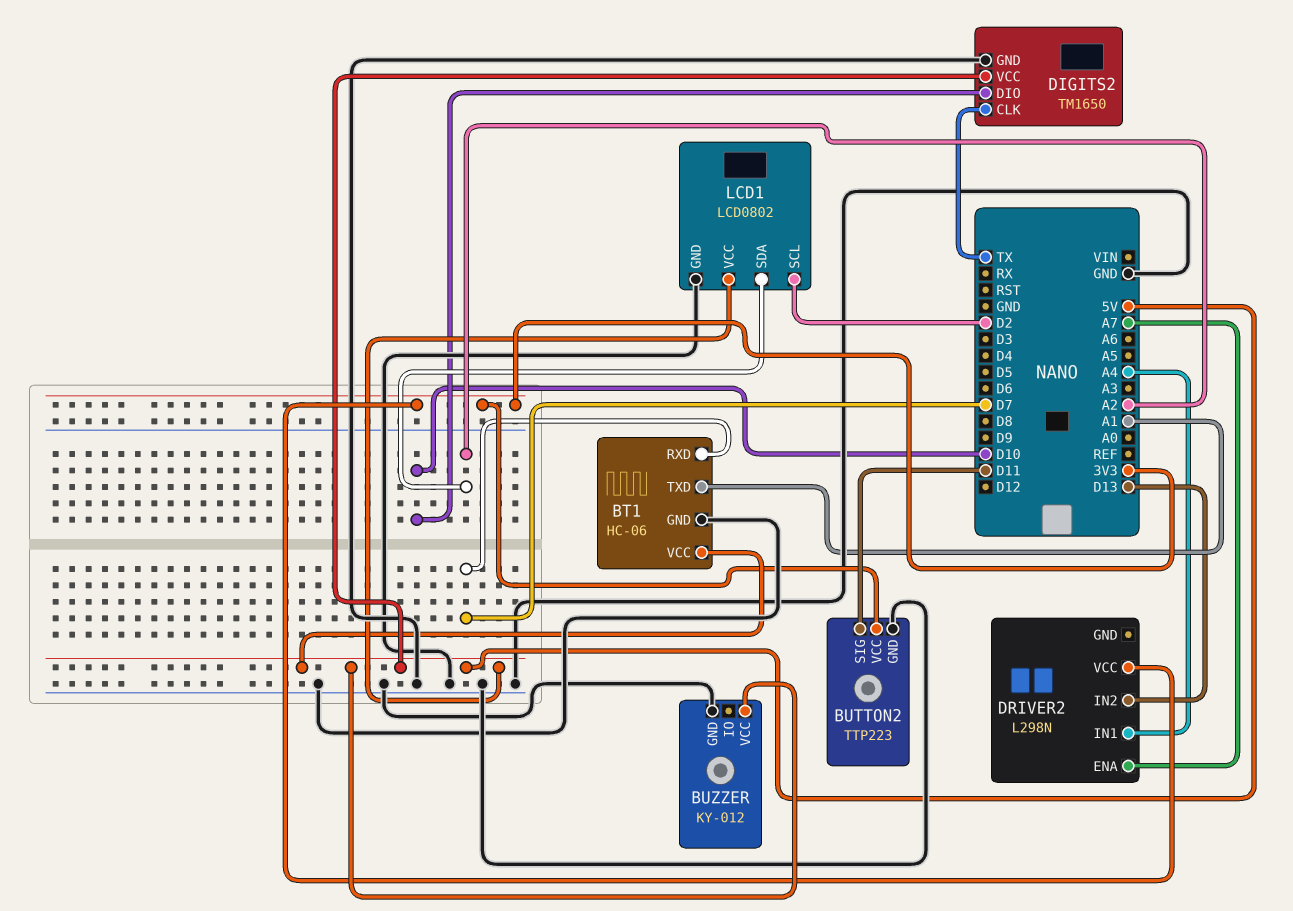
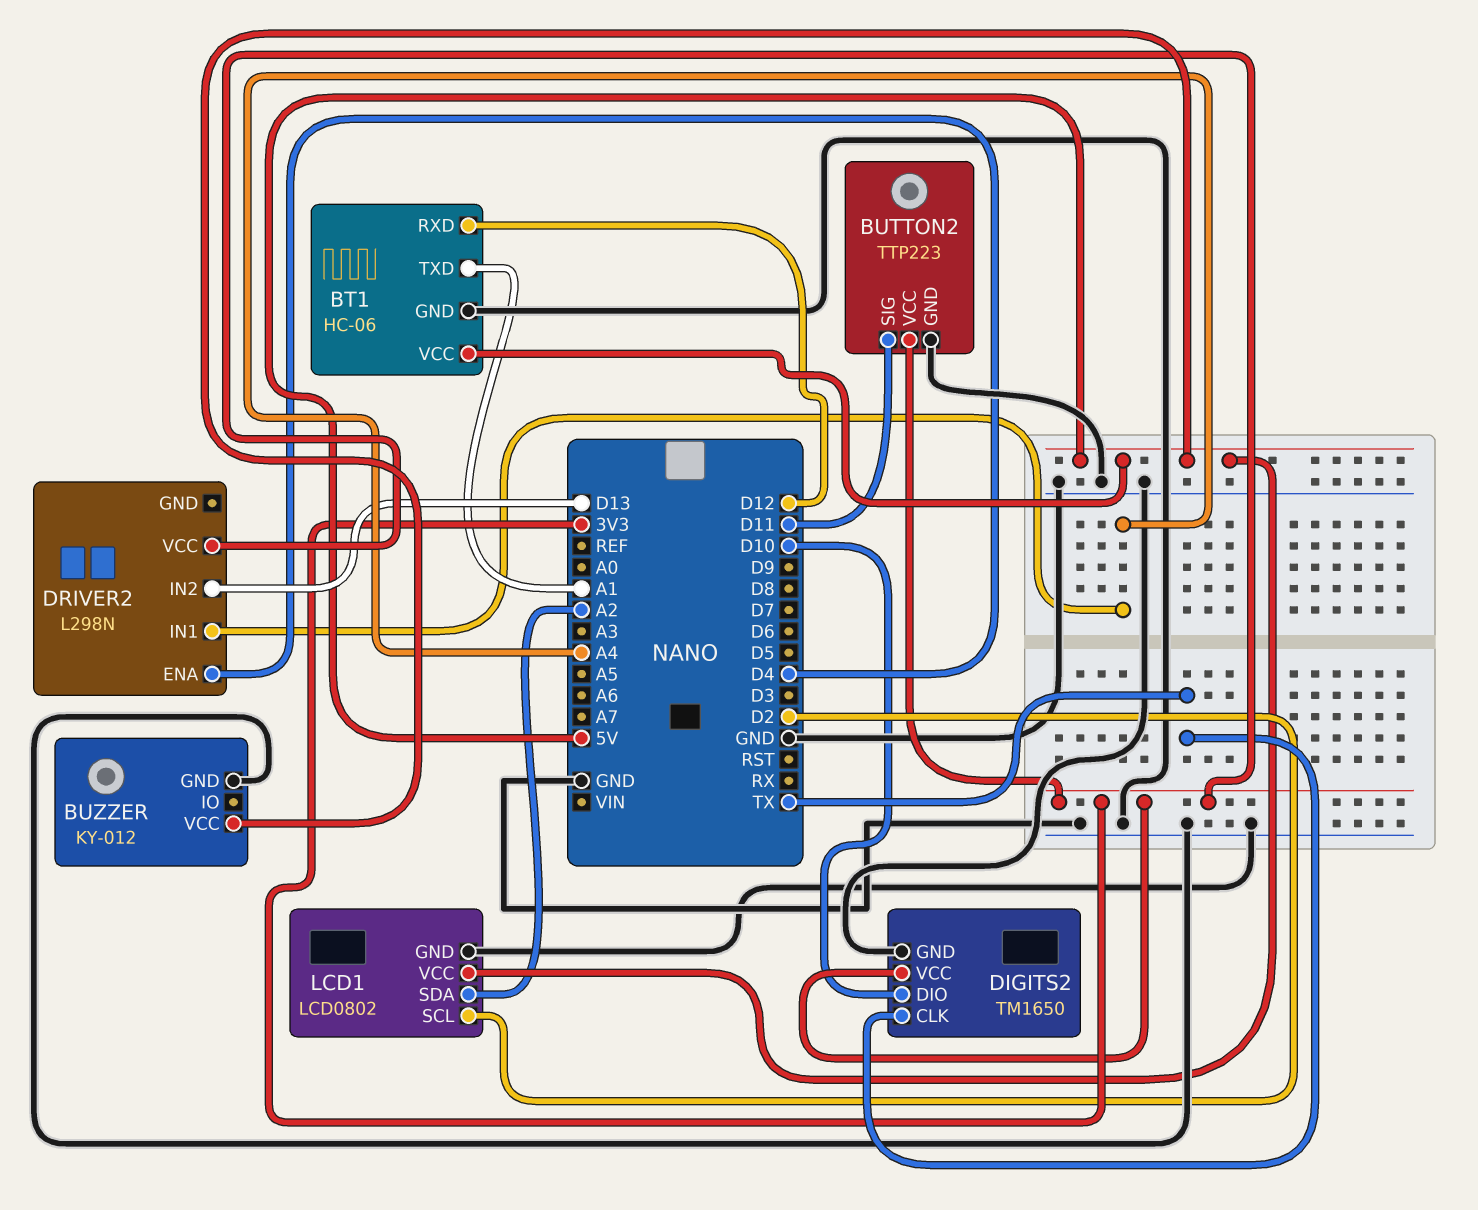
BT1 pin RXD: D7 -> D12
DIGITS2 pin VCC: 5V -> 3V3
DRIVER2 pin ENA: A7 -> D4

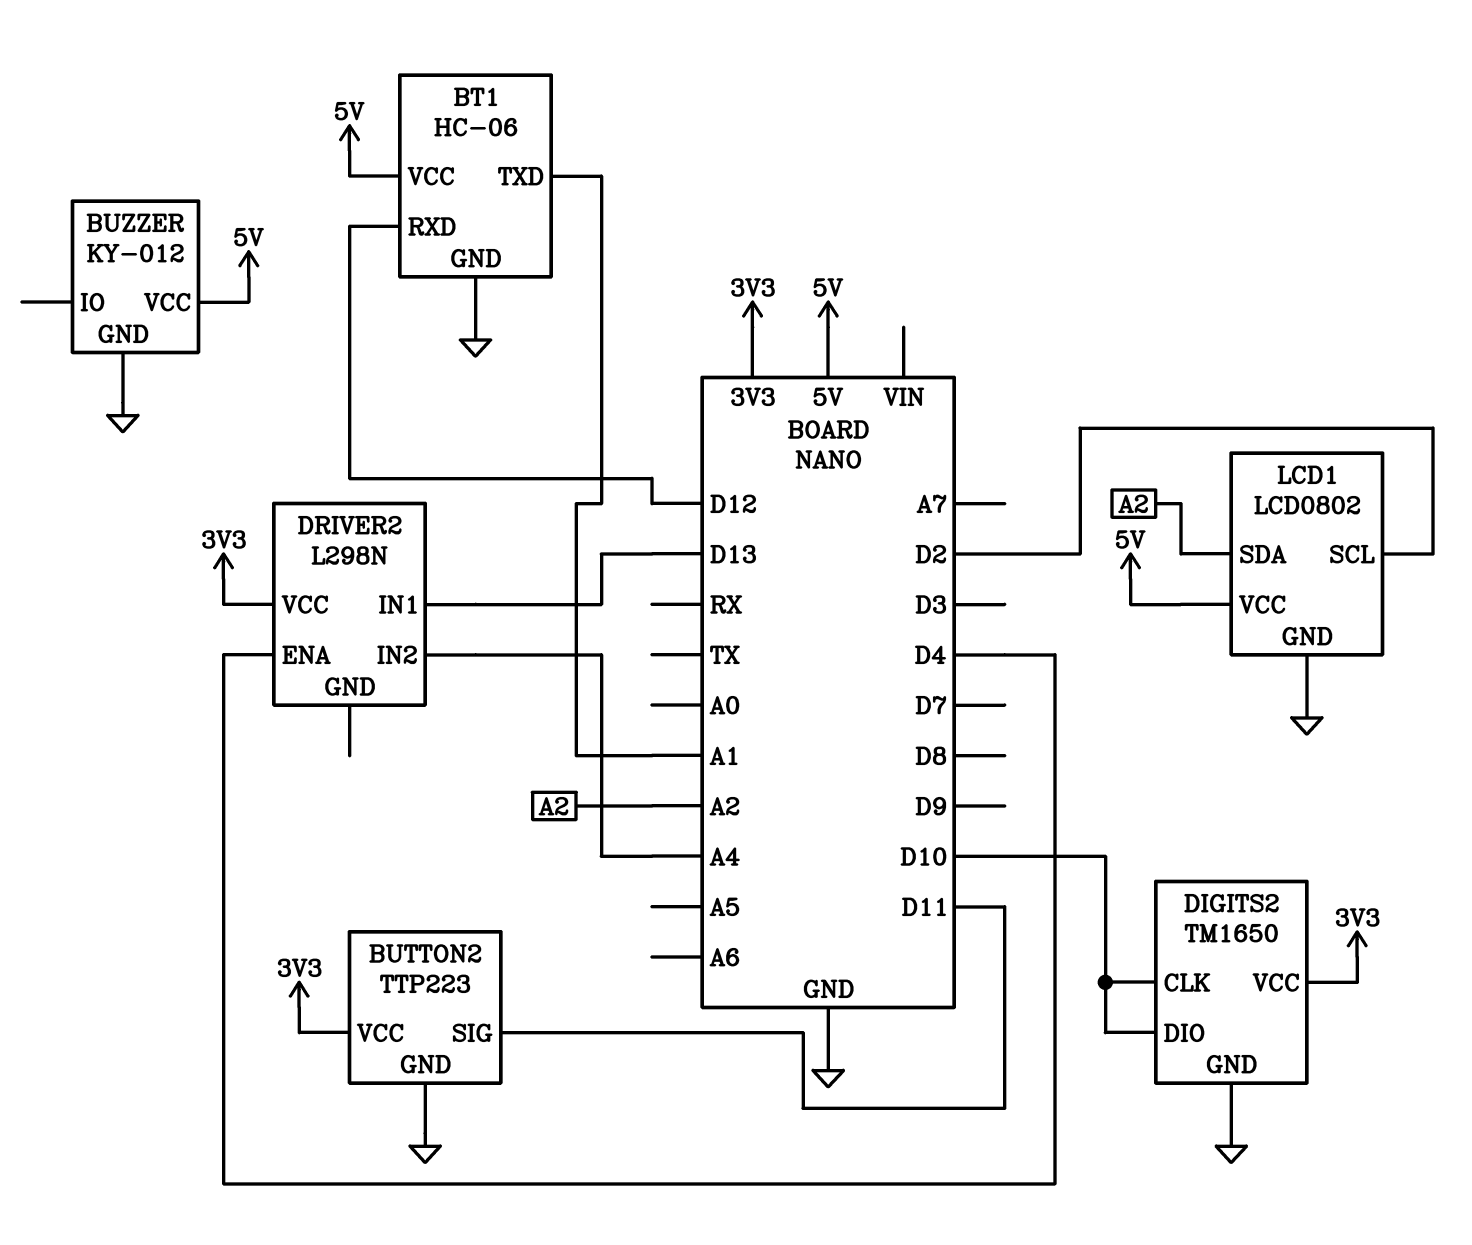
DIGITS2 pin CLK: TX -> D10
DRIVER2 pin IN1: A4 -> D13
DRIVER2 pin IN2: D13 -> A4

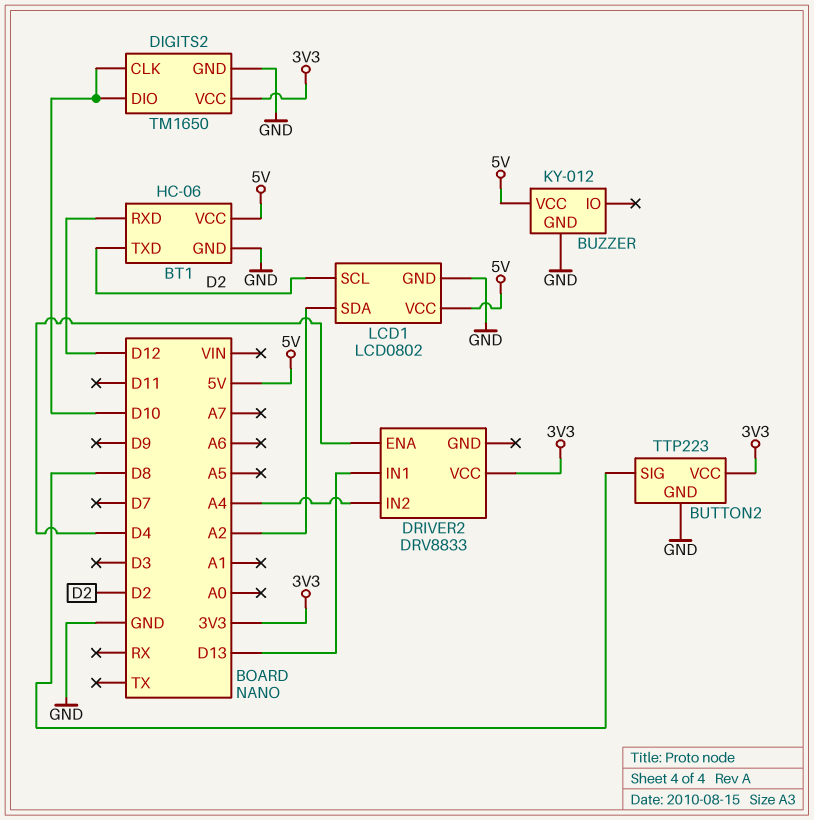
BT1 pin TXD: A1 -> D2
BUTTON2 pin SIG: D11 -> D8
DRIVER2: L298N -> DRV8833

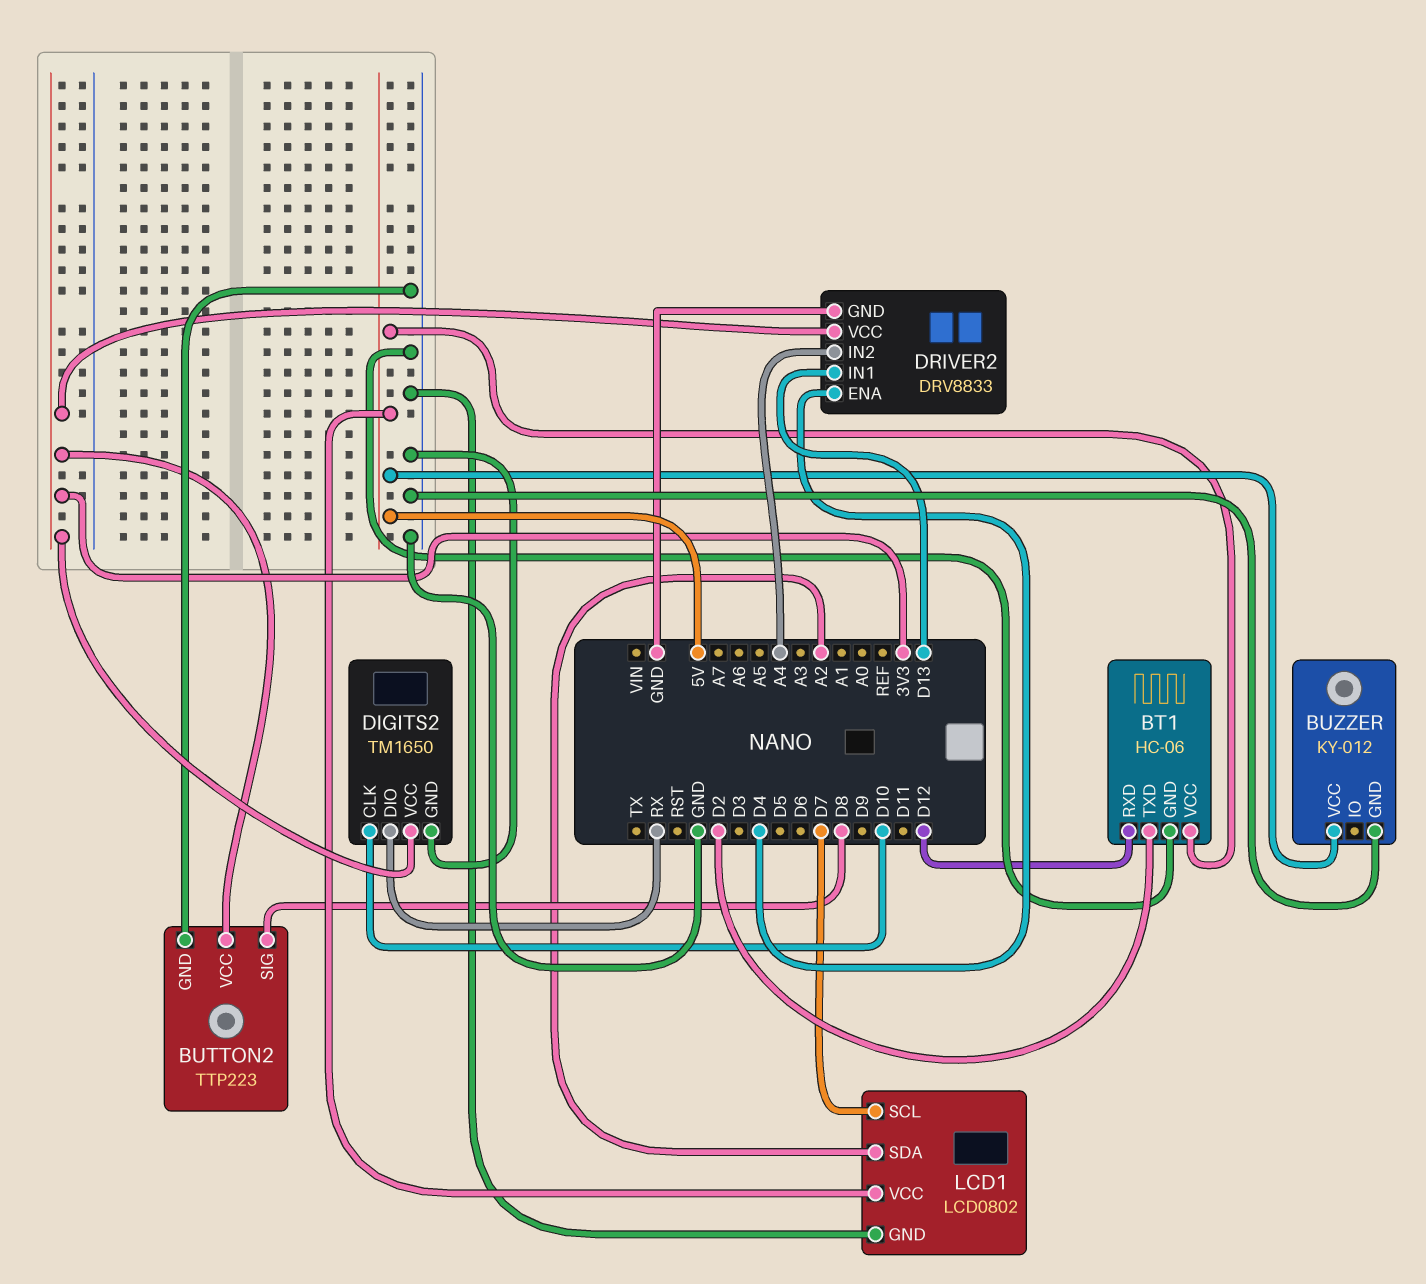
DIGITS2 pin DIO: D10 -> RX
DRIVER2 pin GND: none -> GND
LCD1 pin SCL: D2 -> D7

